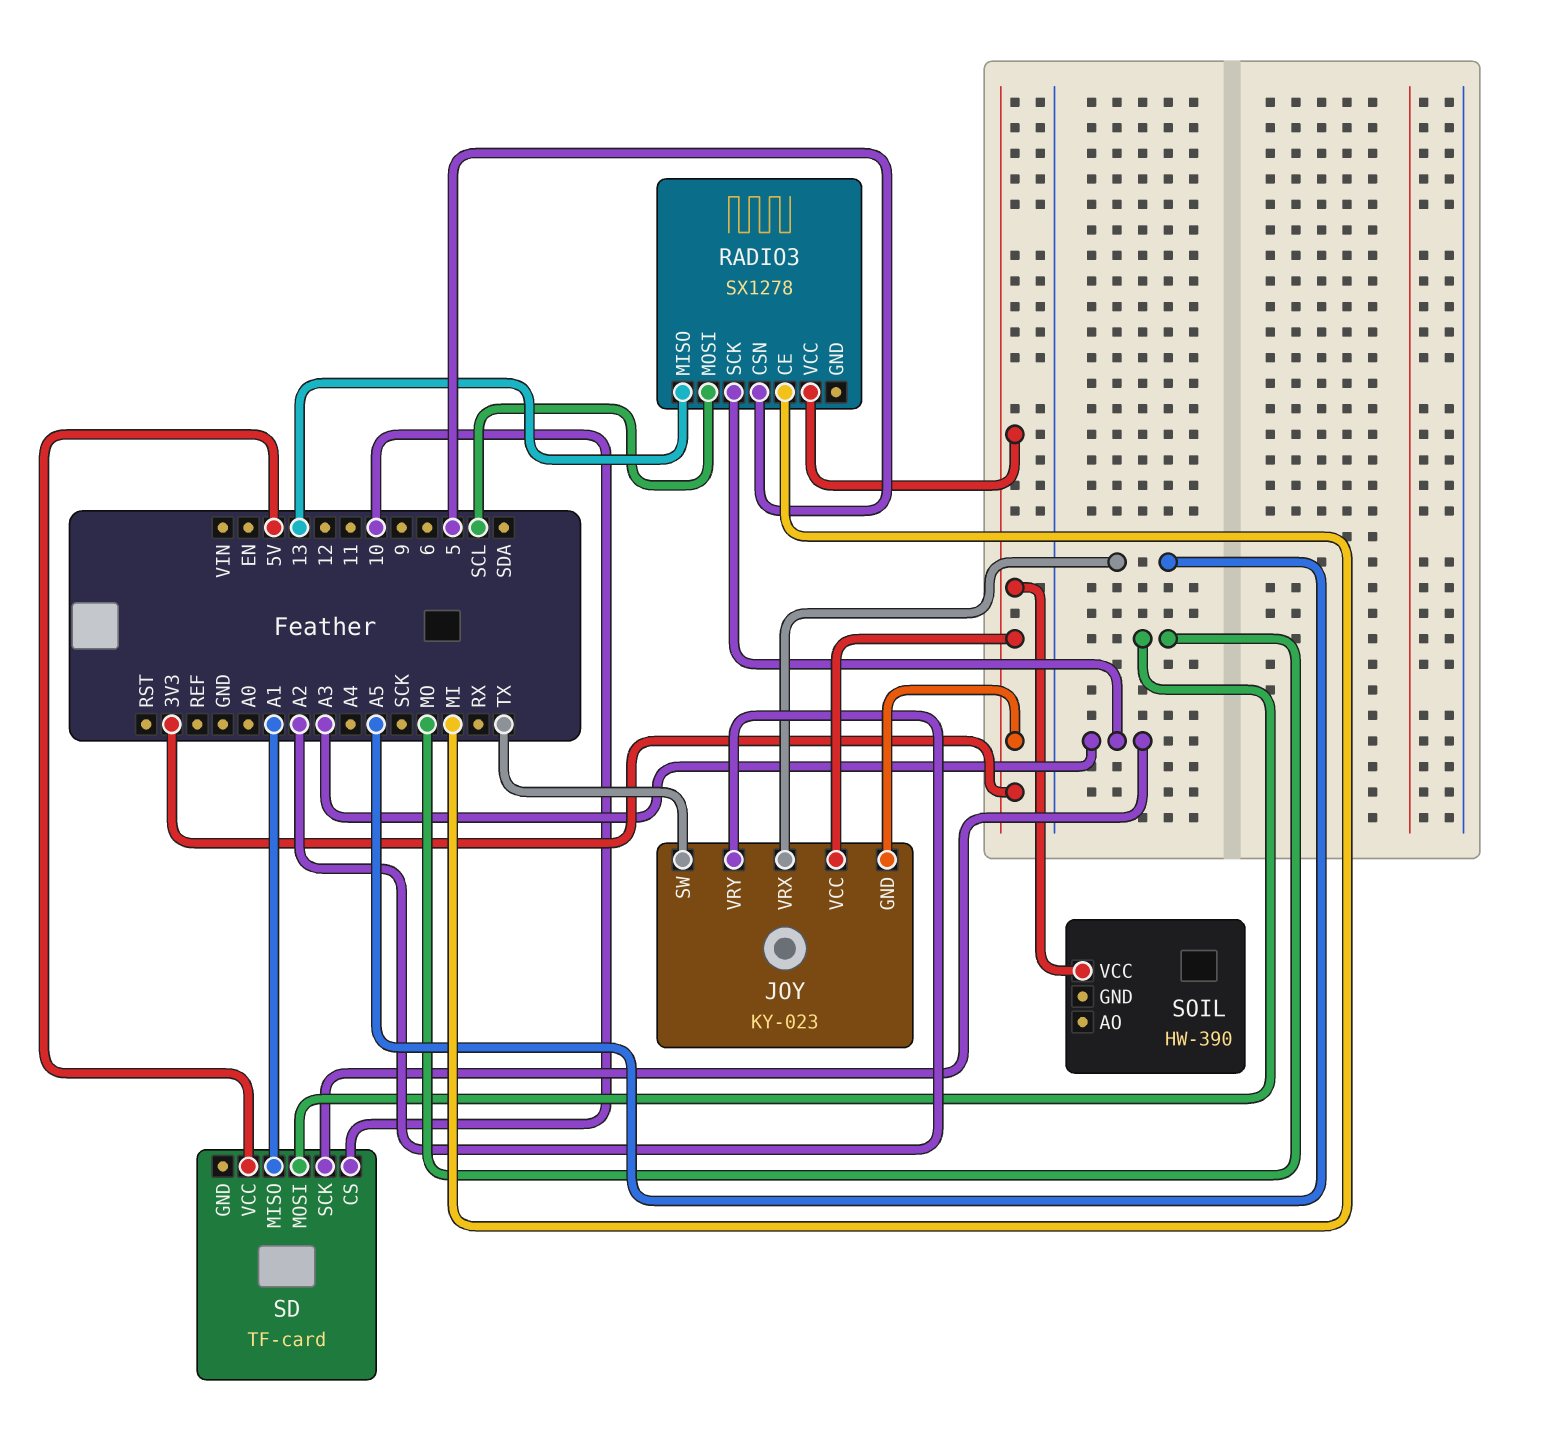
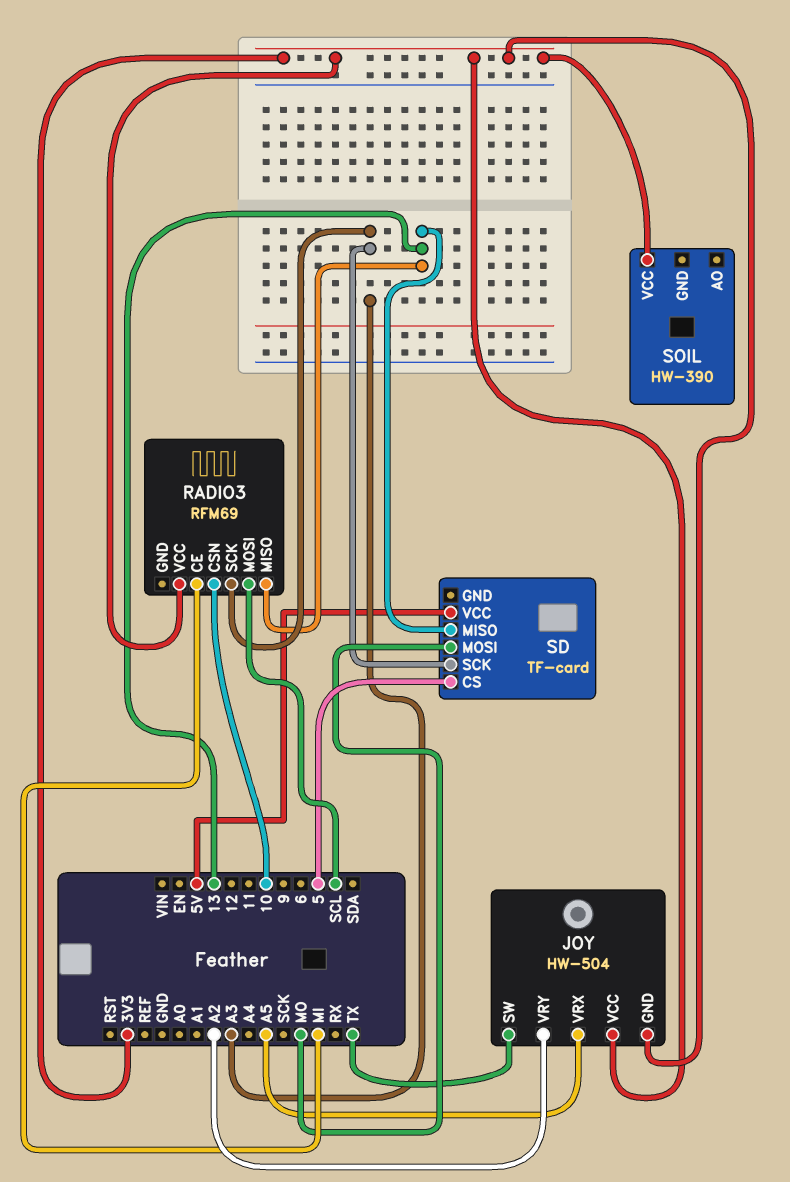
JOY: KY-023 -> HW-504
RADIO3: SX1278 -> RFM69
RADIO3 pin CSN: 5 -> 10
SD pin CS: 10 -> 5
SD pin MISO: A1 -> 13

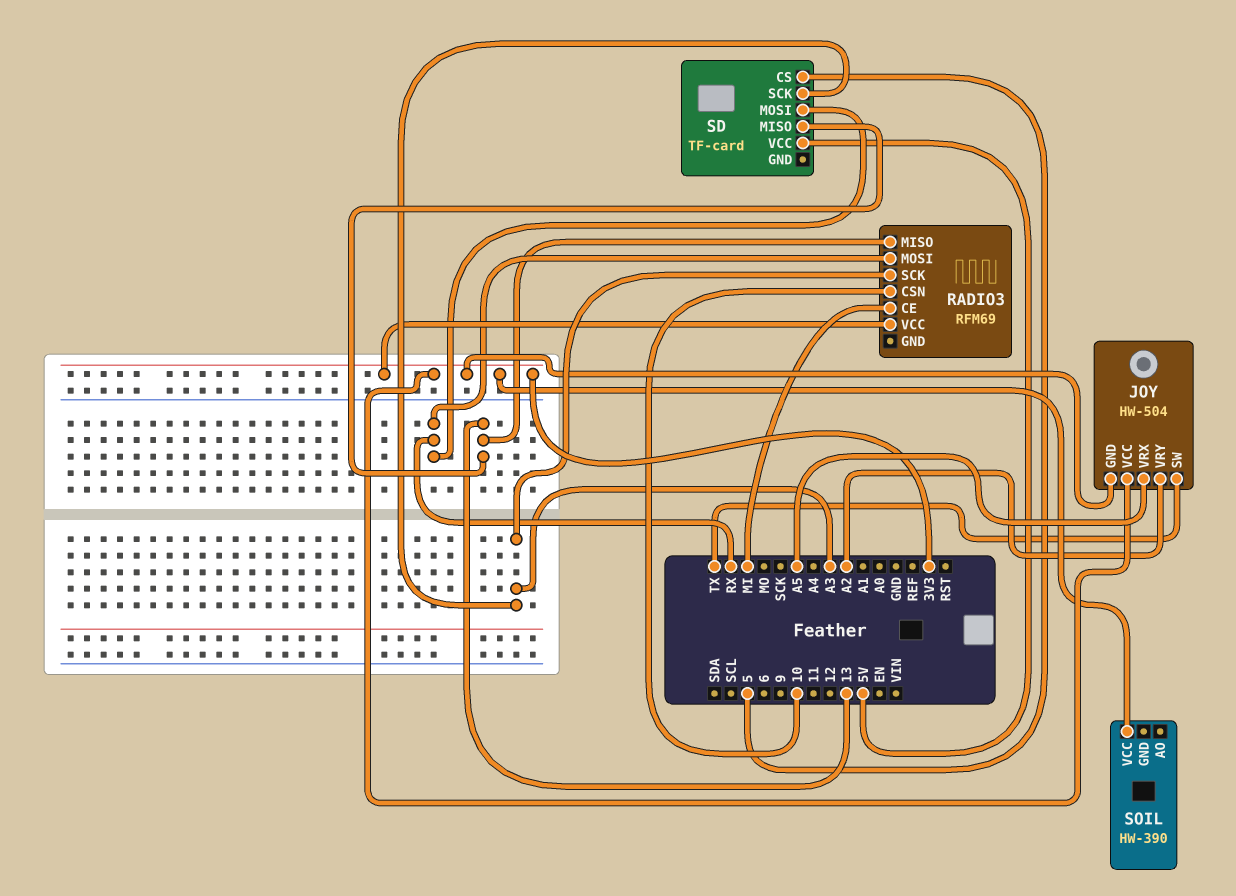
RADIO3 pin MOSI: SCL -> RX
SD pin MOSI: MO -> RX

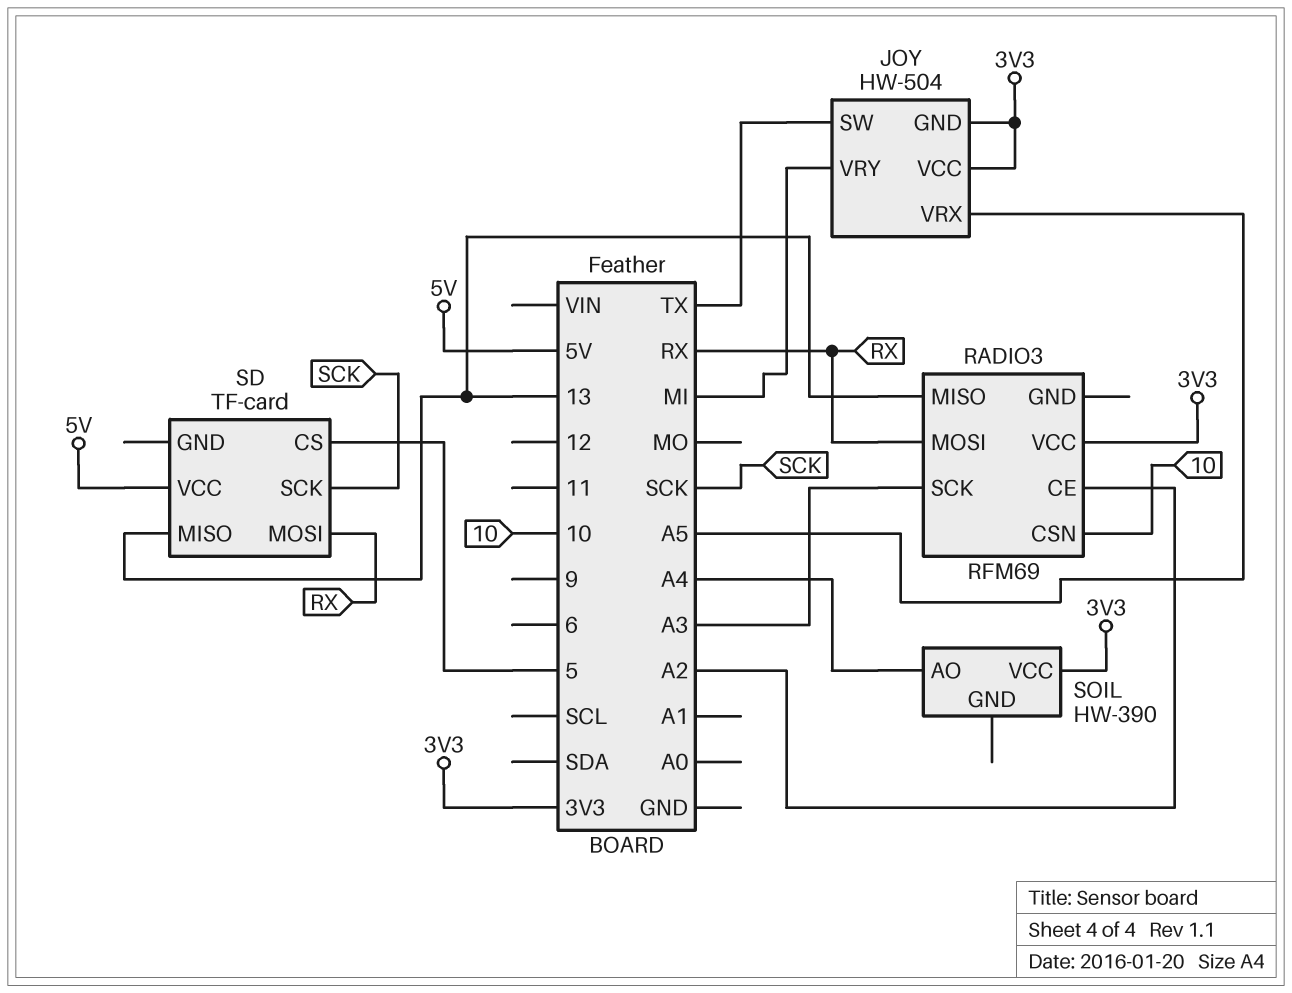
JOY pin VRY: A2 -> MI
RADIO3 pin CE: MI -> A2
SD pin SCK: A3 -> SCK
SOIL pin AO: none -> A4

